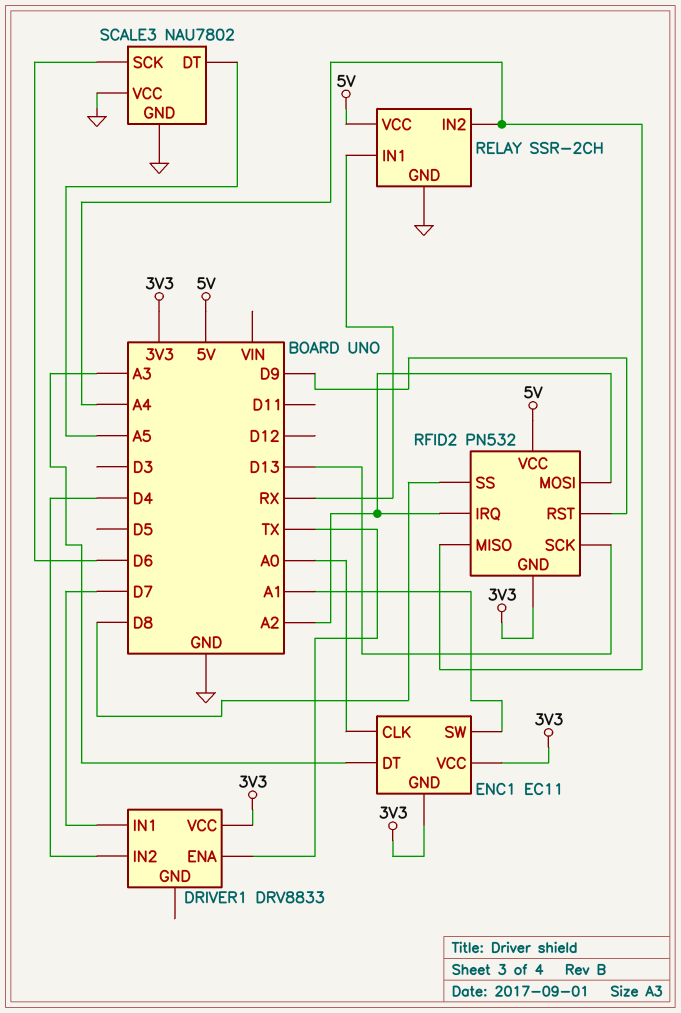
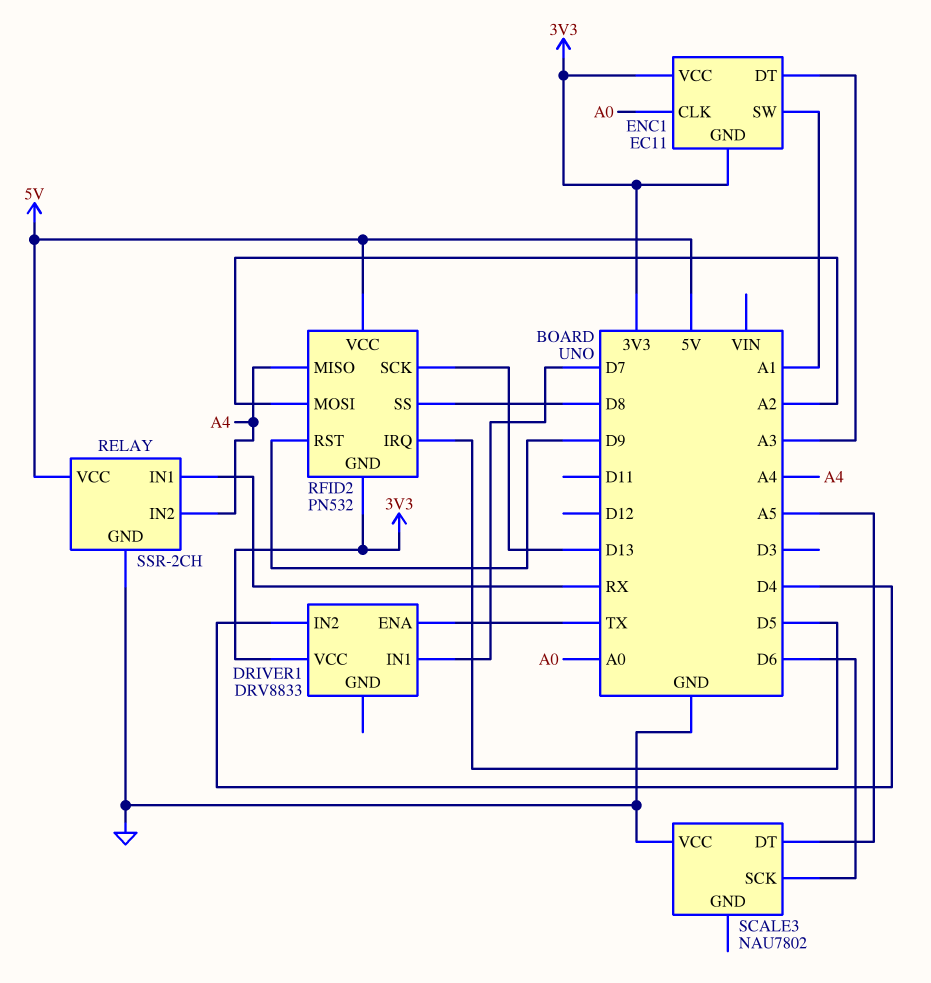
RFID2 pin IRQ: A2 -> D5
SCALE3 pin GND: GND -> none

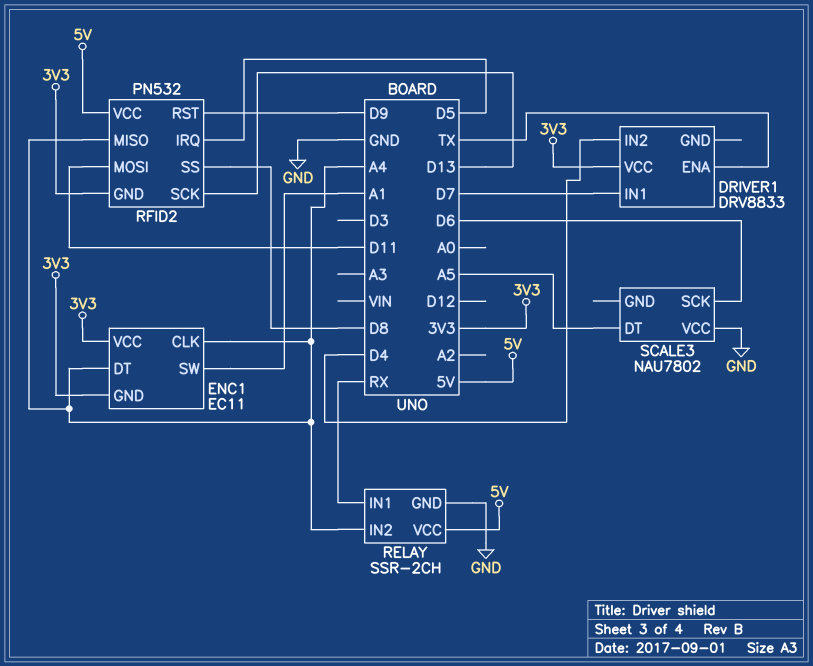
ENC1 pin CLK: A0 -> A4
ENC1 pin DT: A3 -> A4
RFID2 pin MOSI: A2 -> D11

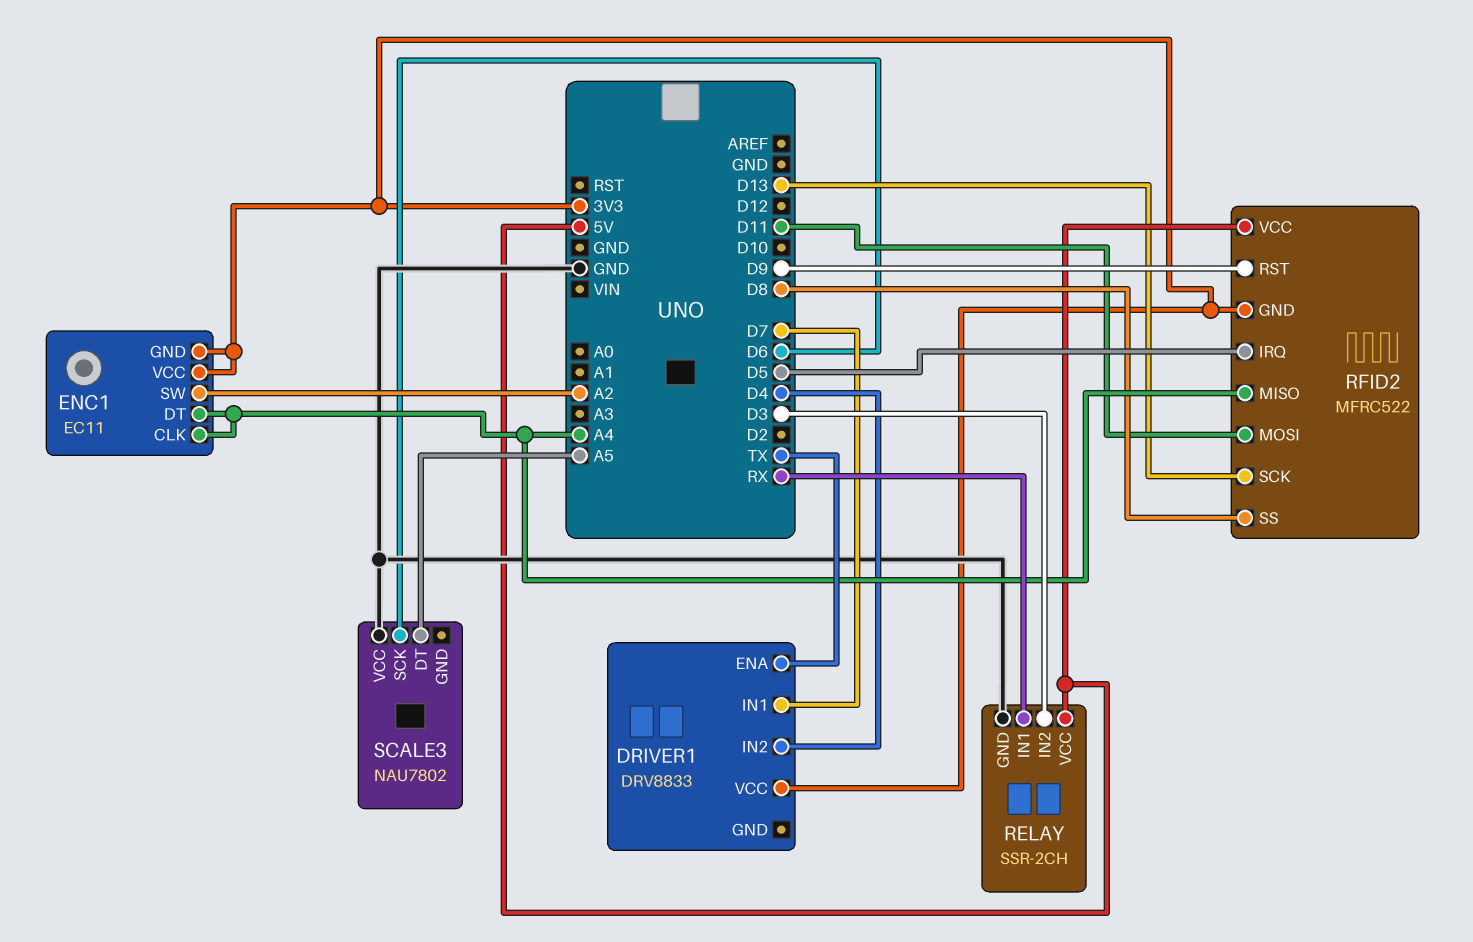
ENC1 pin SW: A1 -> A2
RELAY pin IN2: A4 -> D3
RFID2: PN532 -> MFRC522

